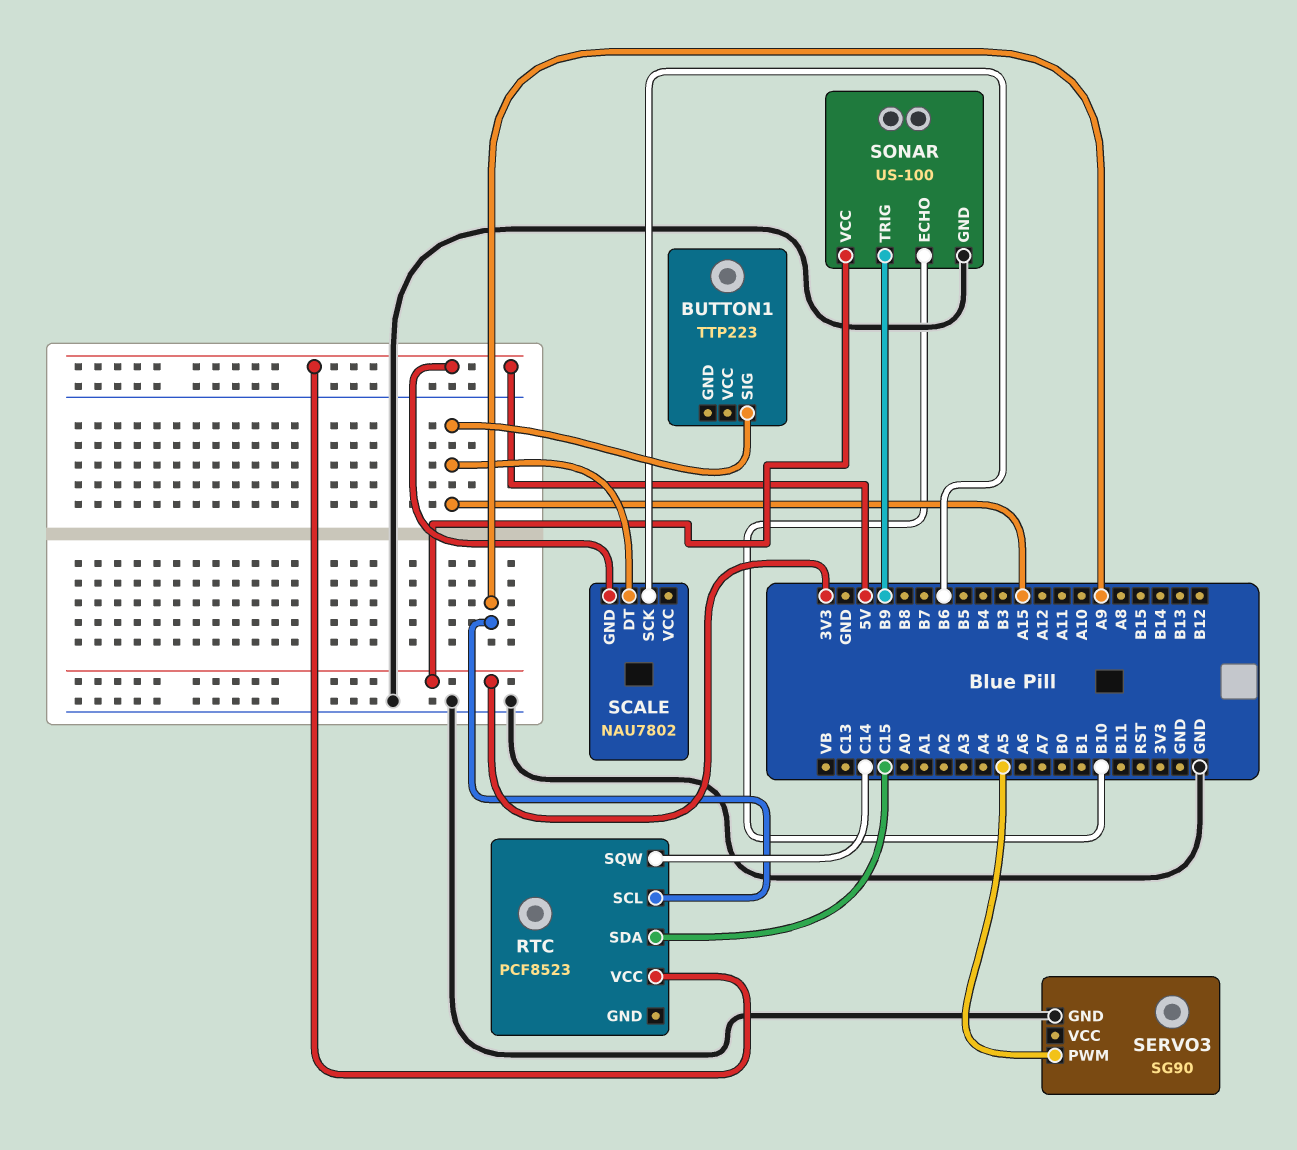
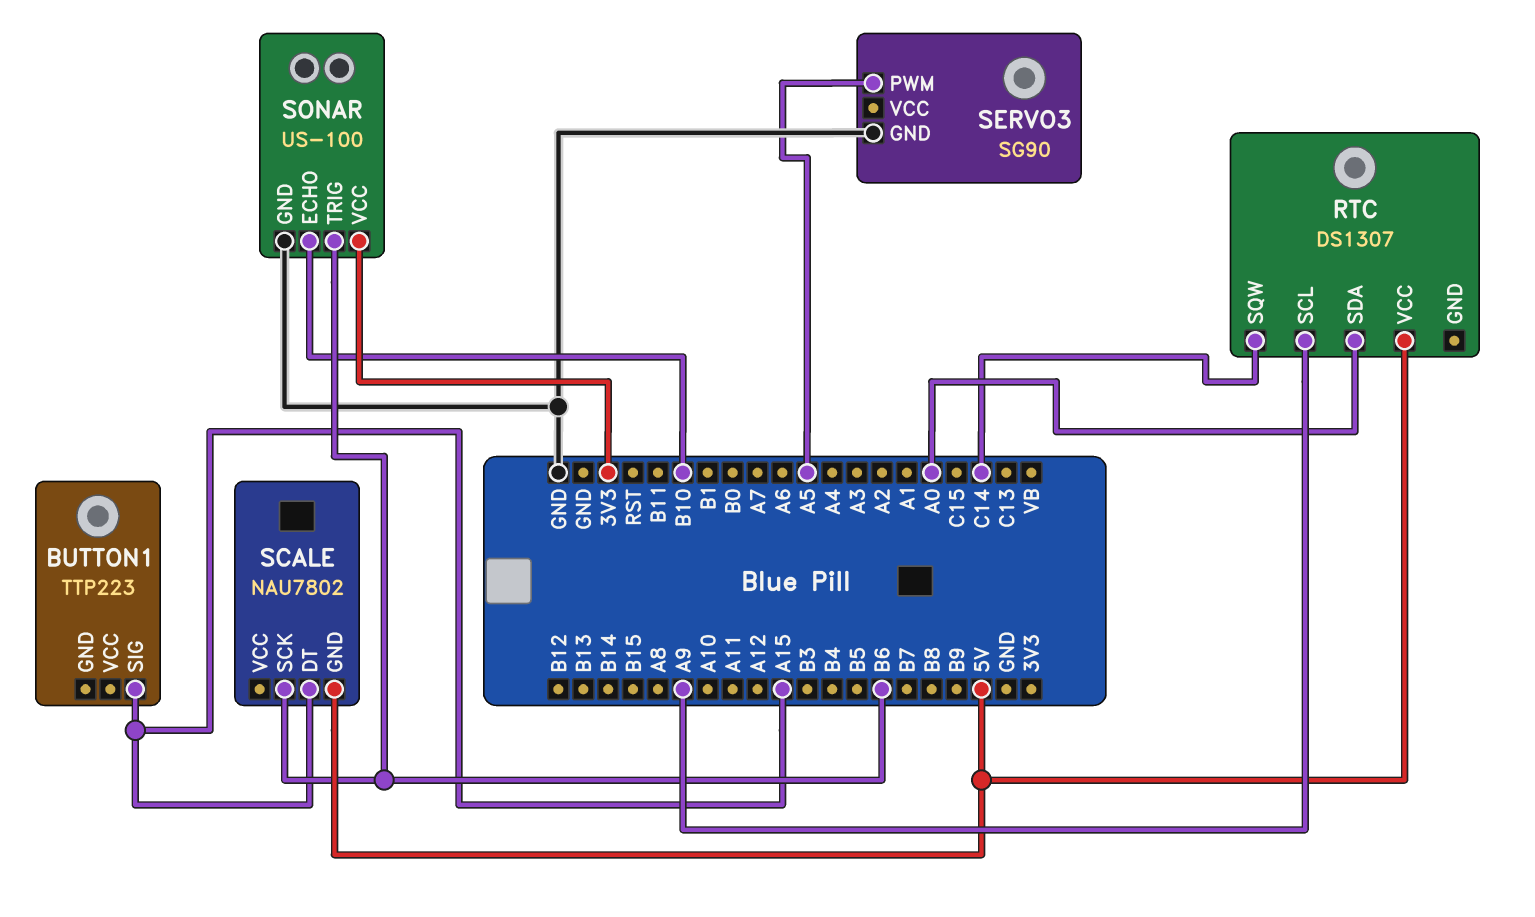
RTC: PCF8523 -> DS1307
RTC pin SDA: C15 -> A0
SONAR pin TRIG: B9 -> B6

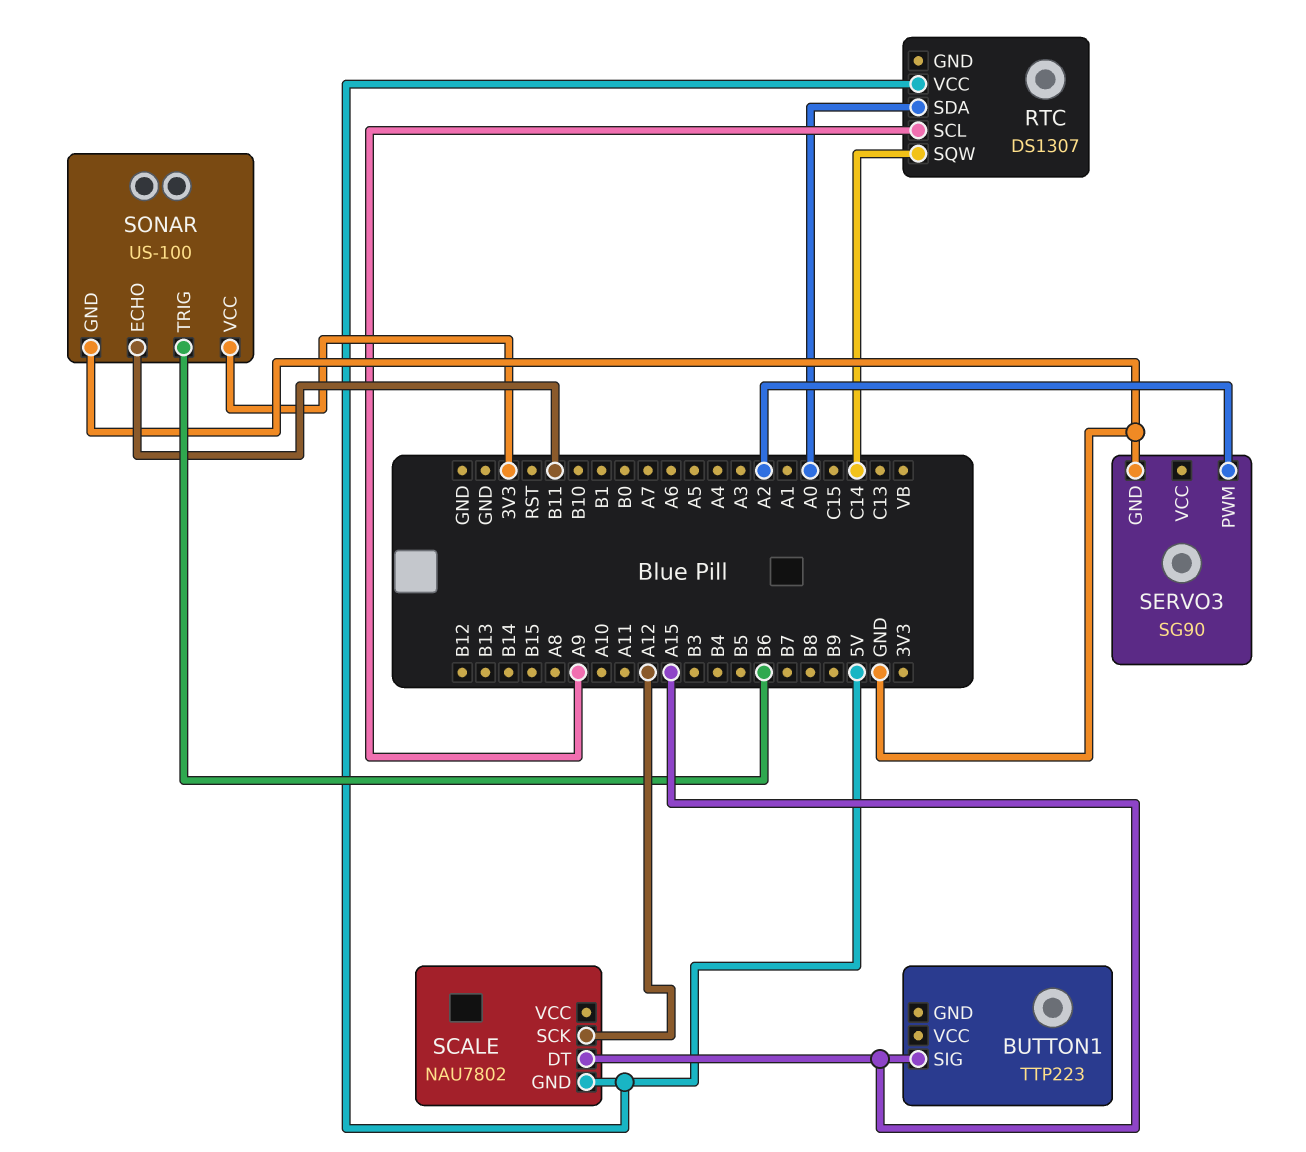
SCALE pin SCK: B6 -> A12
SERVO3 pin PWM: A5 -> A2
SONAR pin ECHO: B10 -> B11

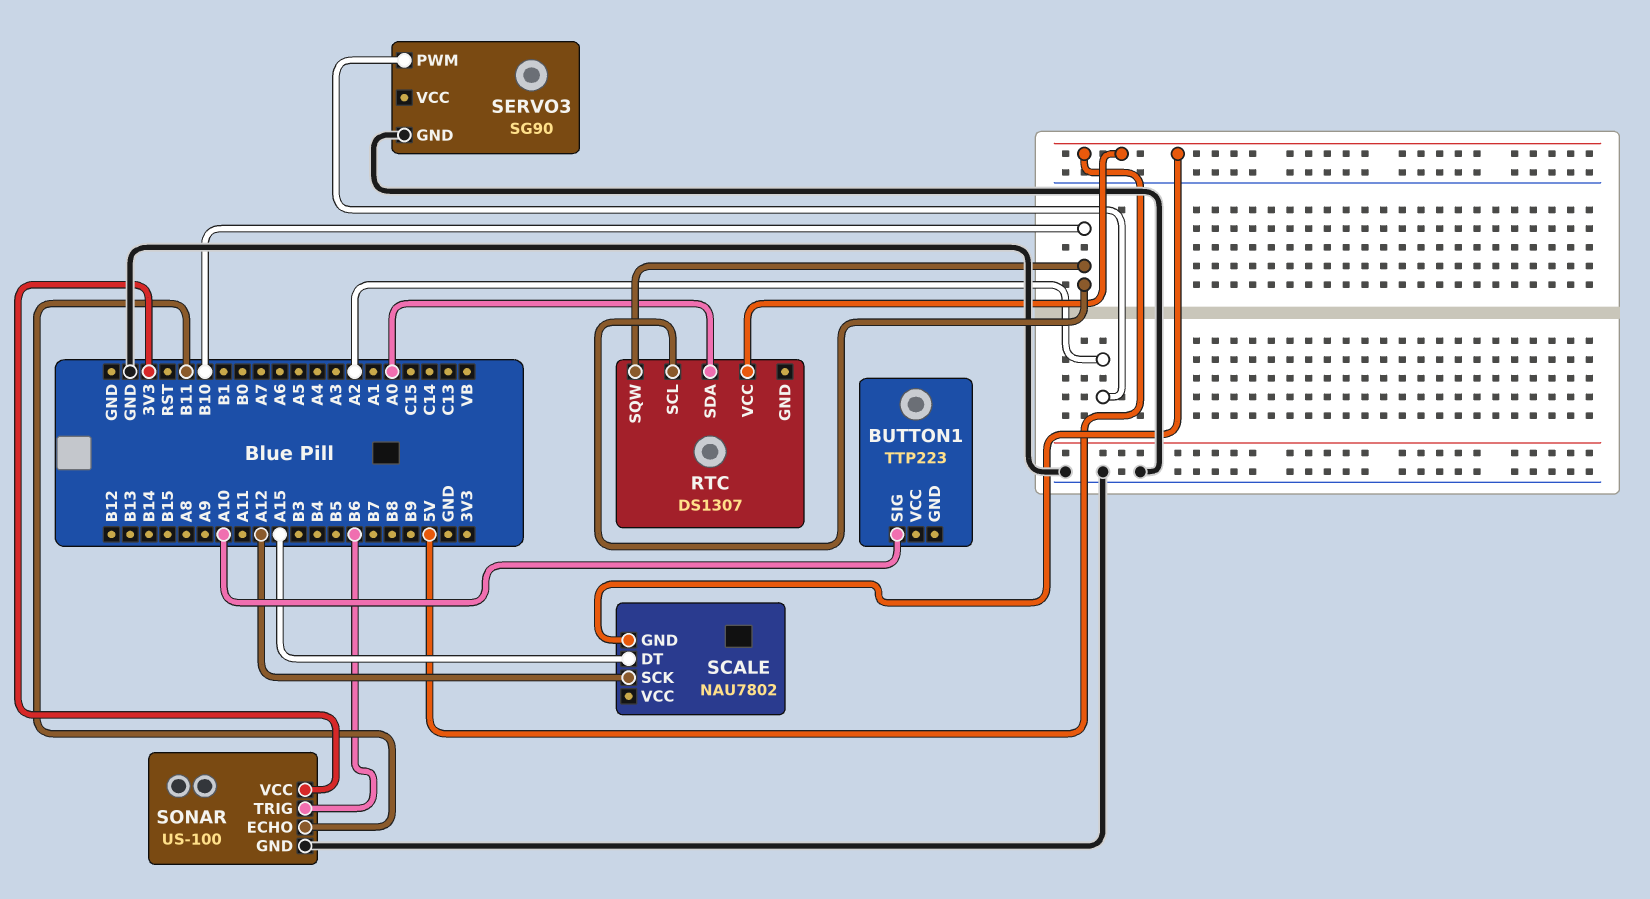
BUTTON1 pin SIG: A15 -> A10
RTC pin SCL: A9 -> B10
RTC pin SQW: C14 -> B10

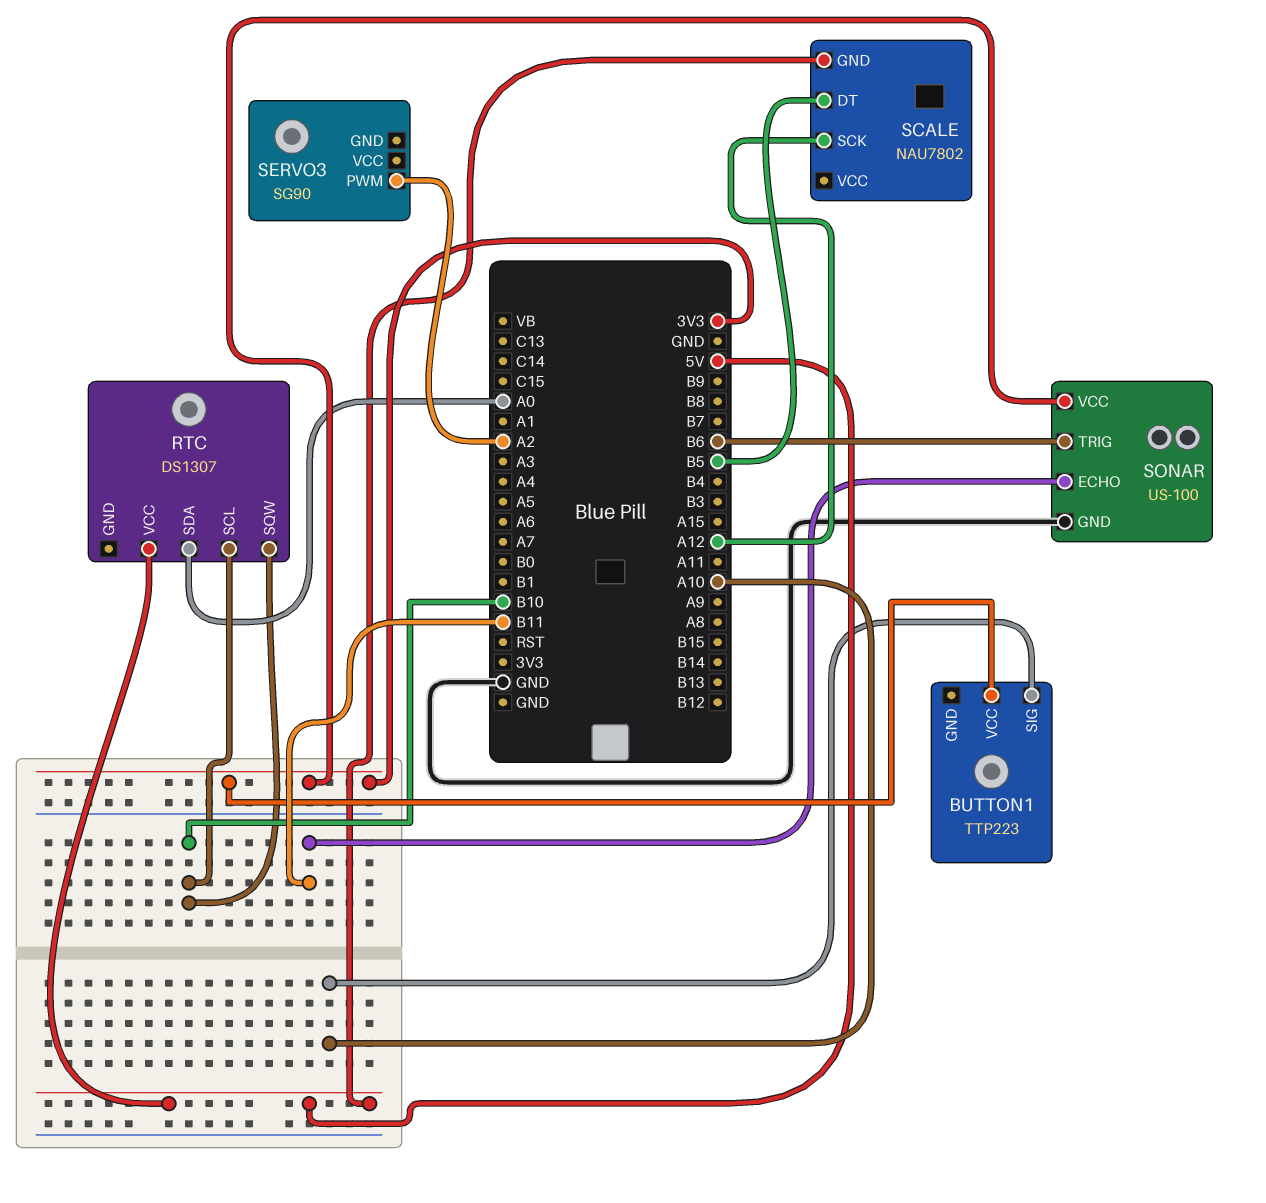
BUTTON1 pin VCC: none -> 3V3
SCALE pin DT: A15 -> B5
SERVO3 pin GND: GND -> none

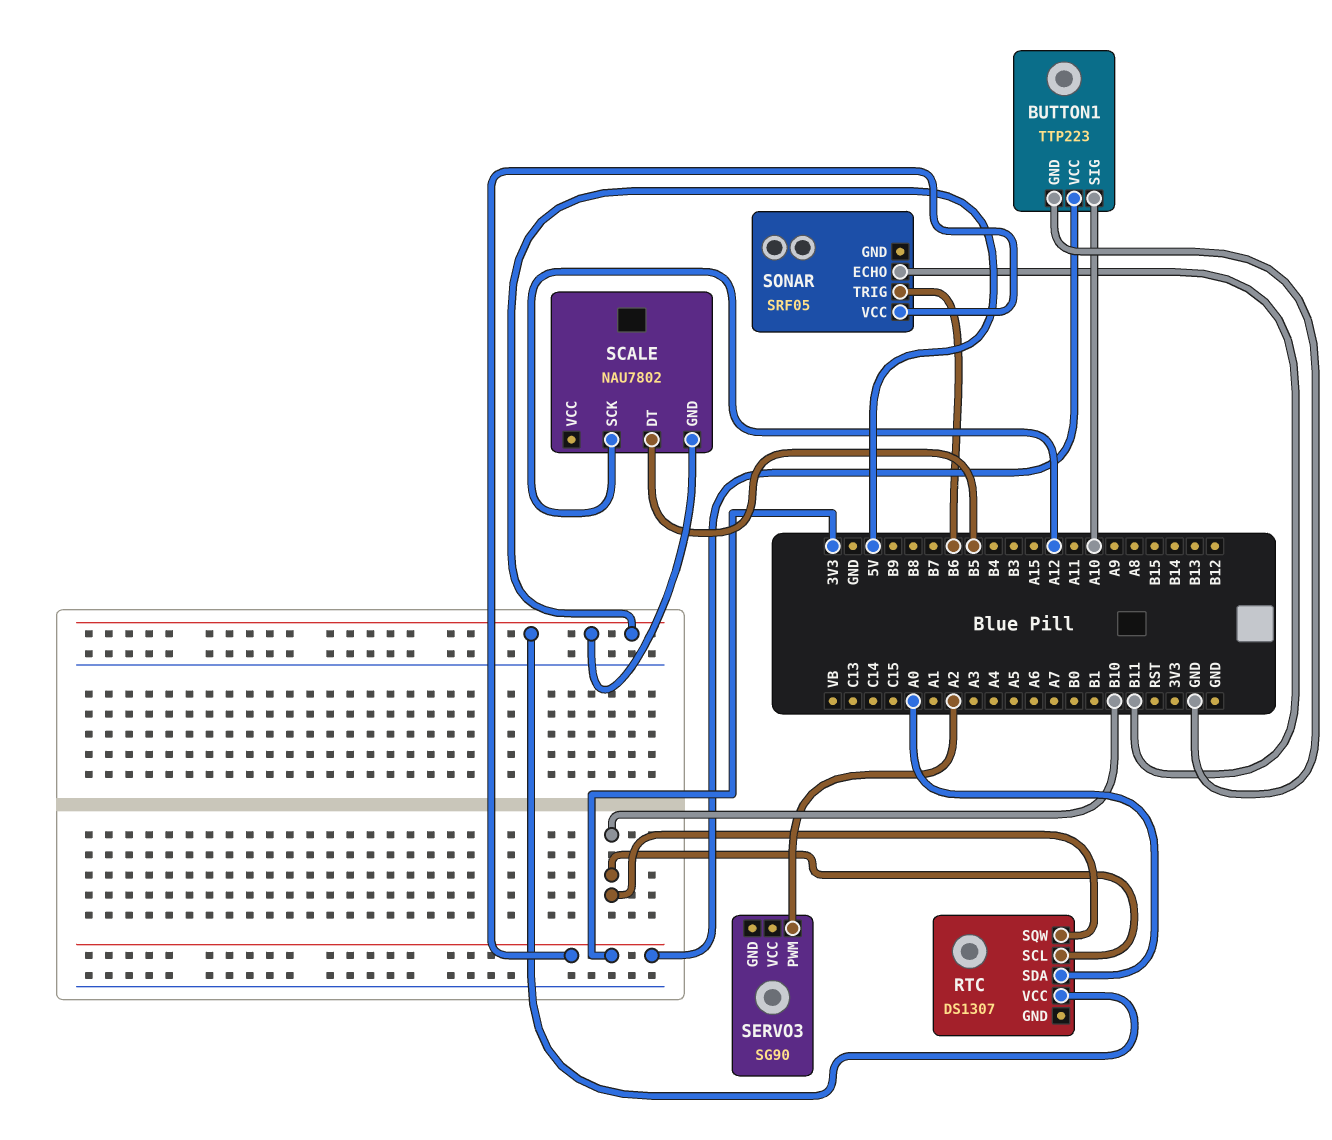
BUTTON1 pin GND: none -> GND
SONAR: US-100 -> SRF05
SONAR pin GND: GND -> none

